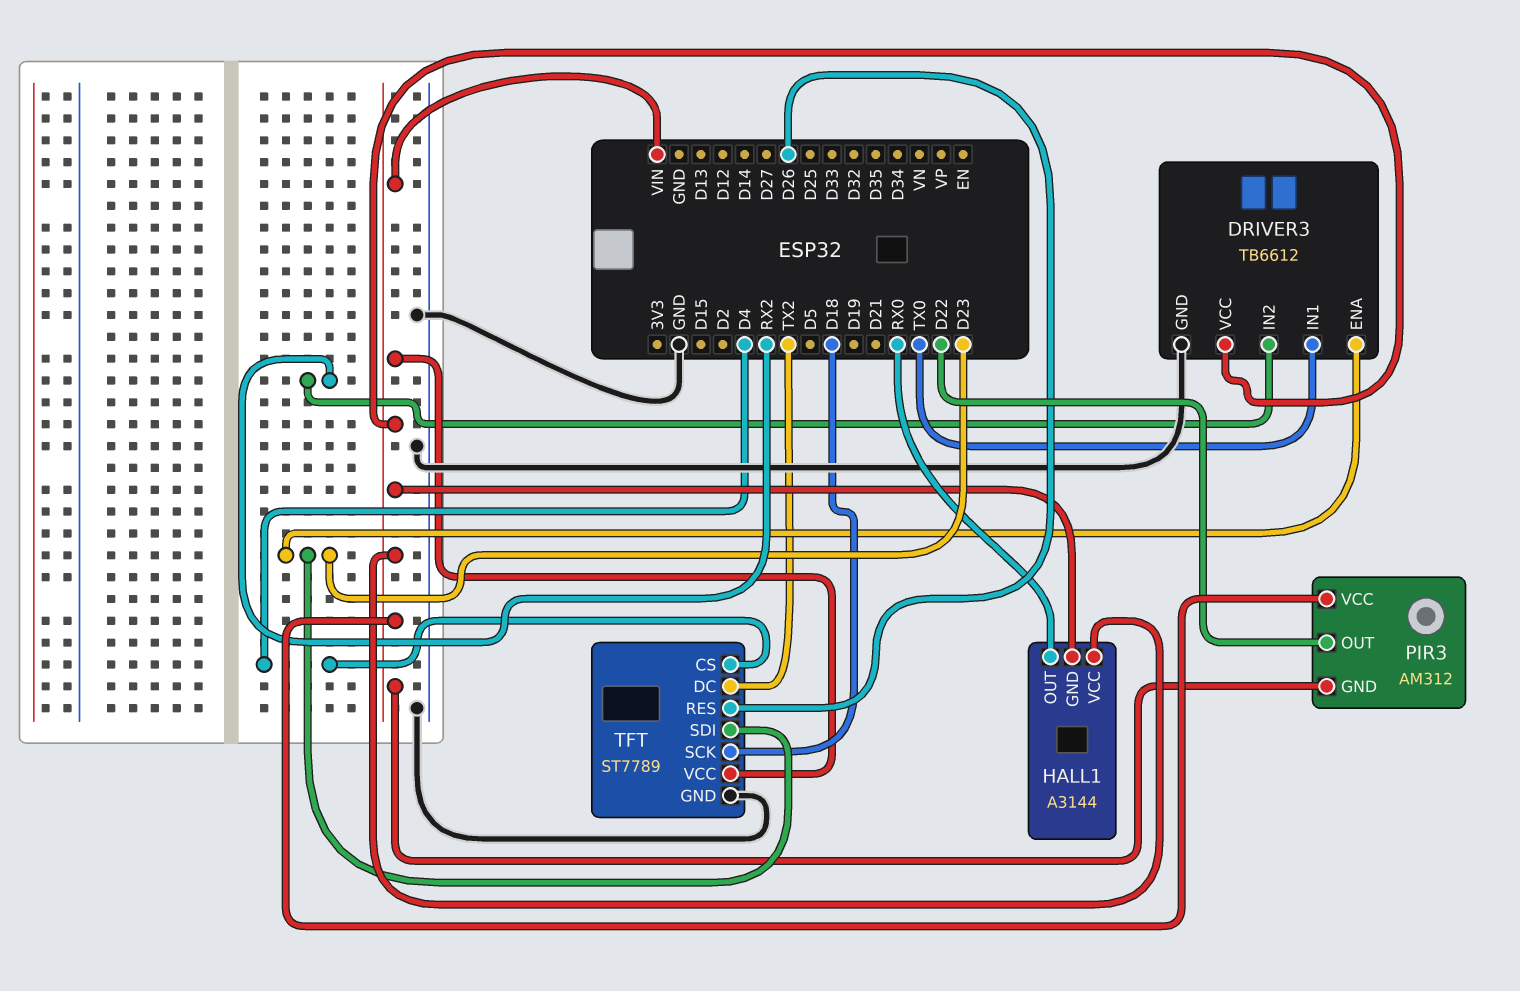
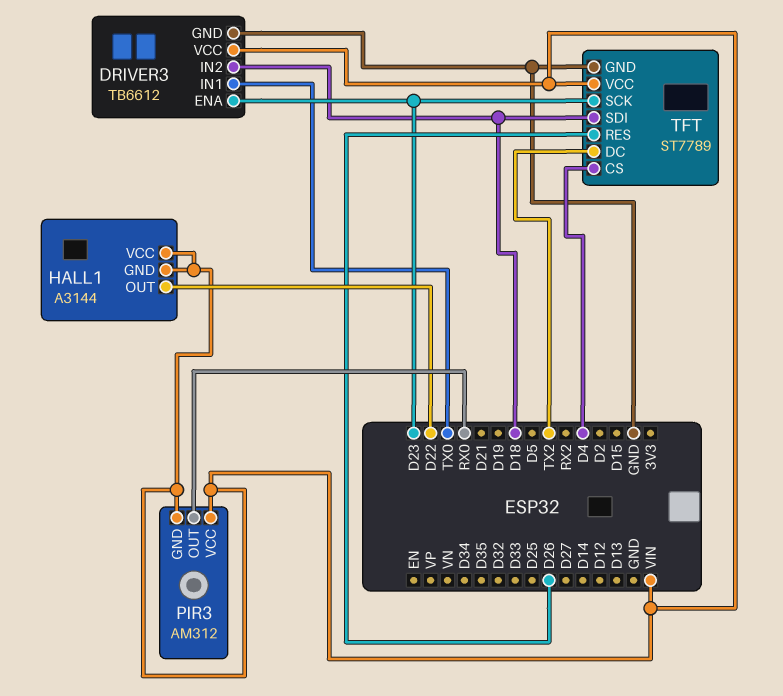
DRIVER3 pin IN2: RX2 -> D18
HALL1 pin OUT: RX0 -> D22
PIR3 pin OUT: D22 -> RX0
TFT pin SCK: D18 -> D23
TFT pin SDI: D23 -> D18

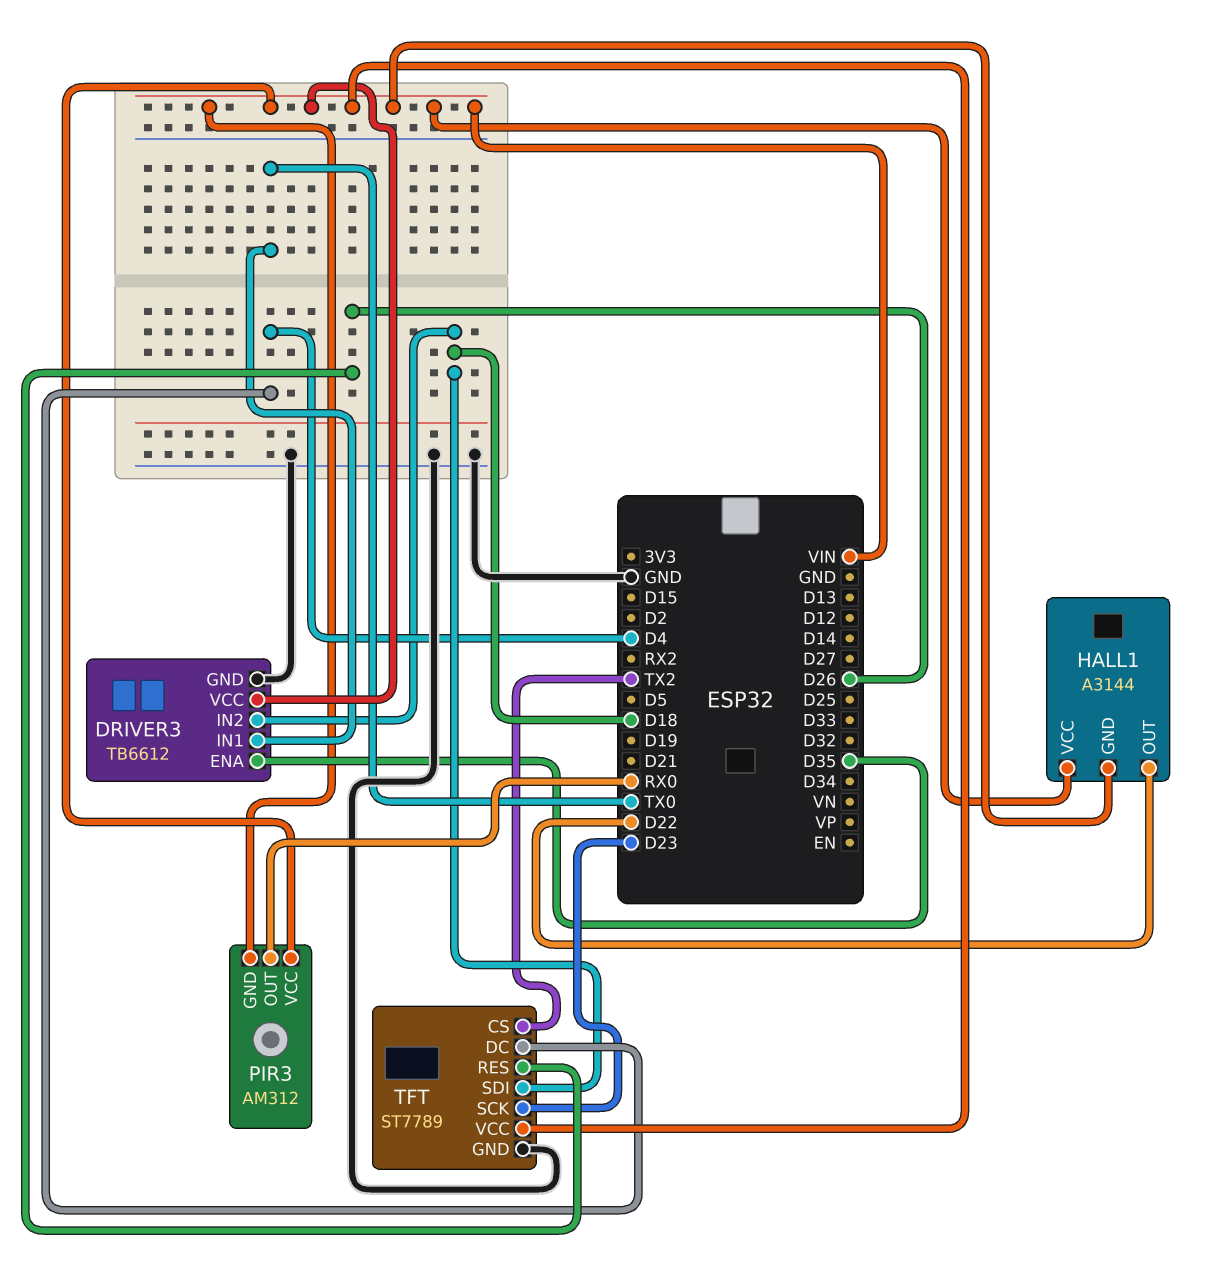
DRIVER3 pin ENA: D23 -> D35
TFT pin CS: D4 -> TX2
TFT pin DC: TX2 -> D4

